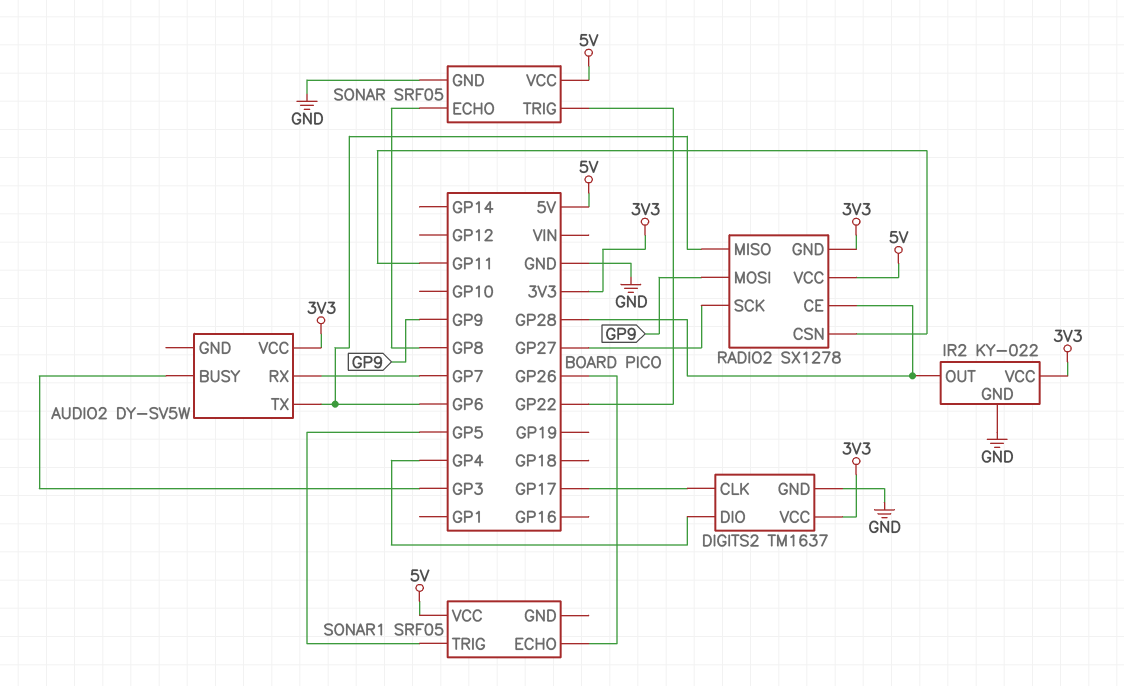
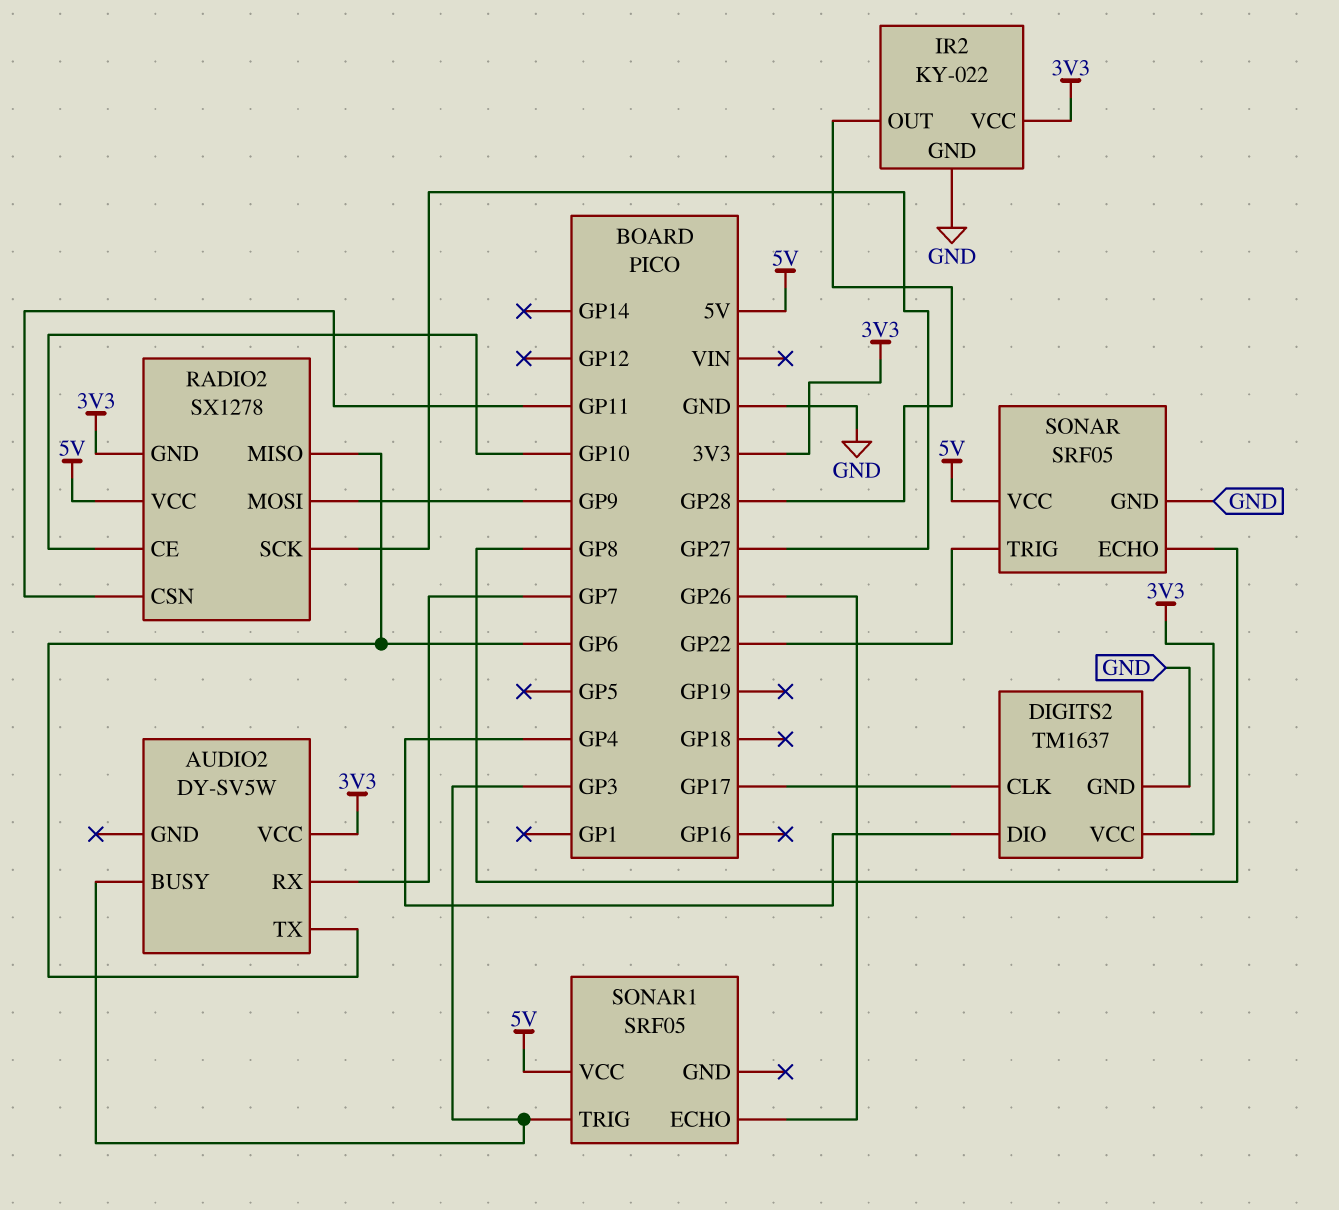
RADIO2 pin CE: GP28 -> GP10
SONAR1 pin TRIG: GP5 -> GP3

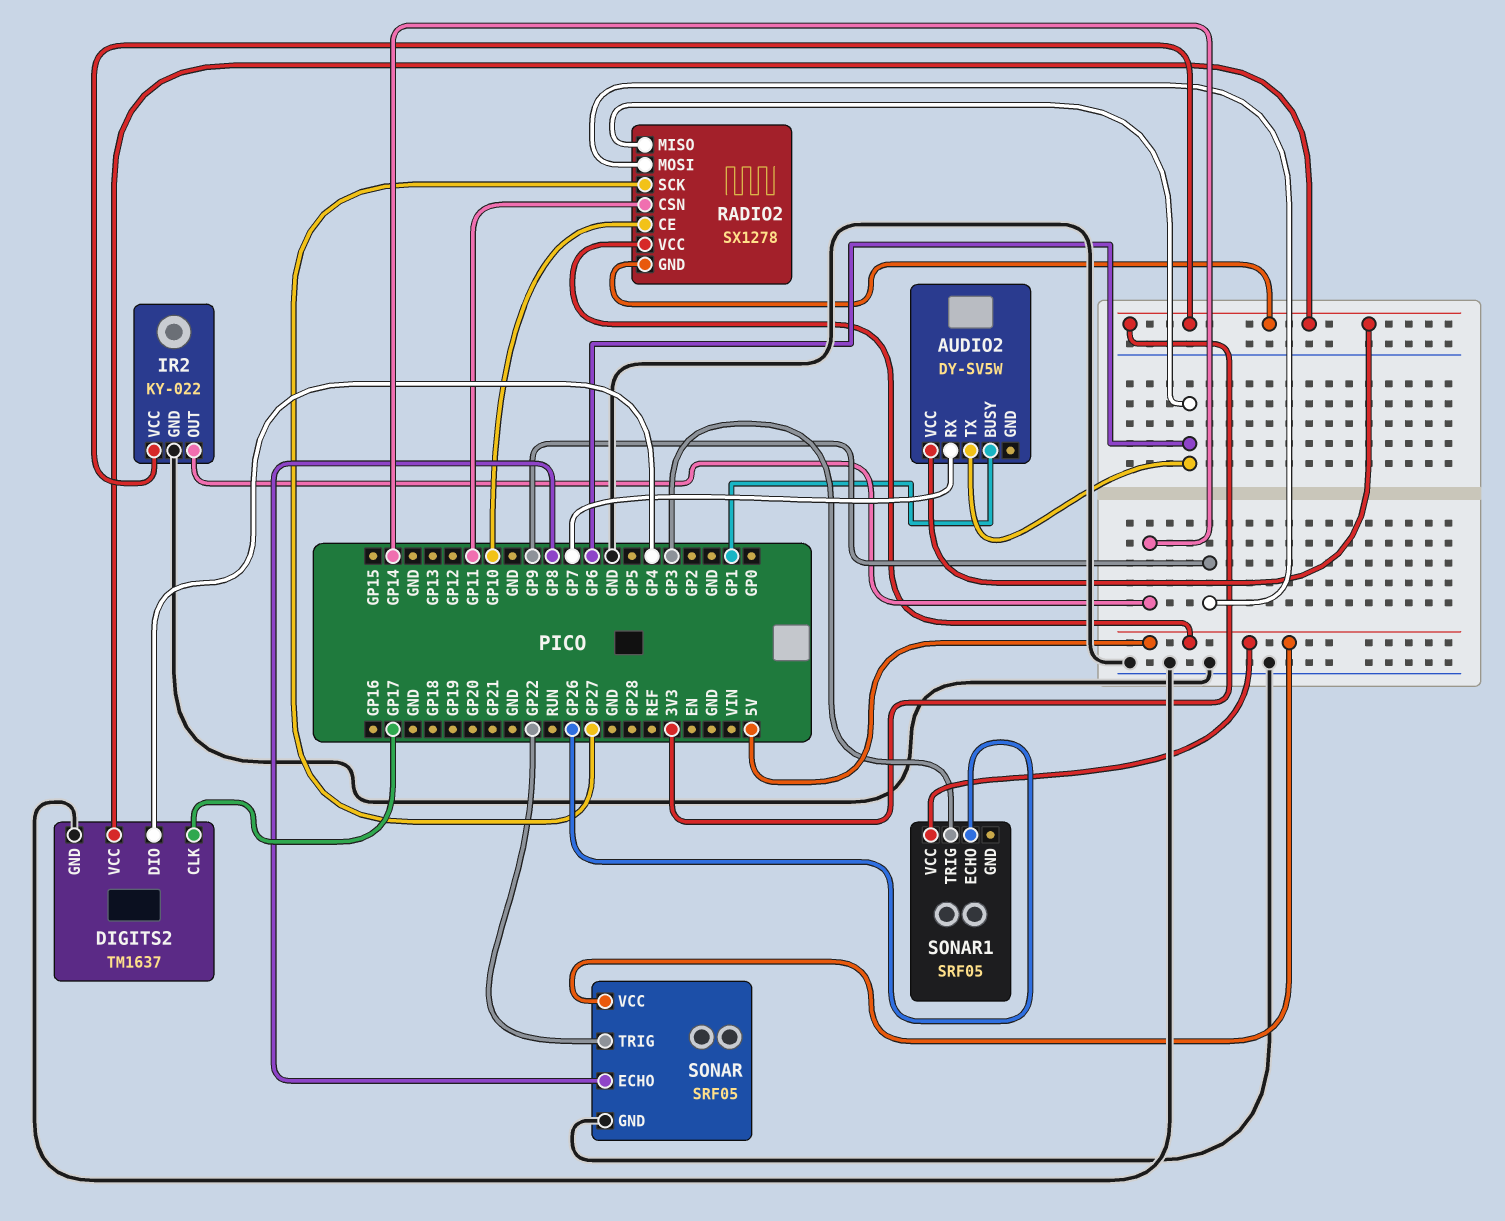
AUDIO2 pin BUSY: GP3 -> GP1
IR2 pin OUT: GP28 -> GP14

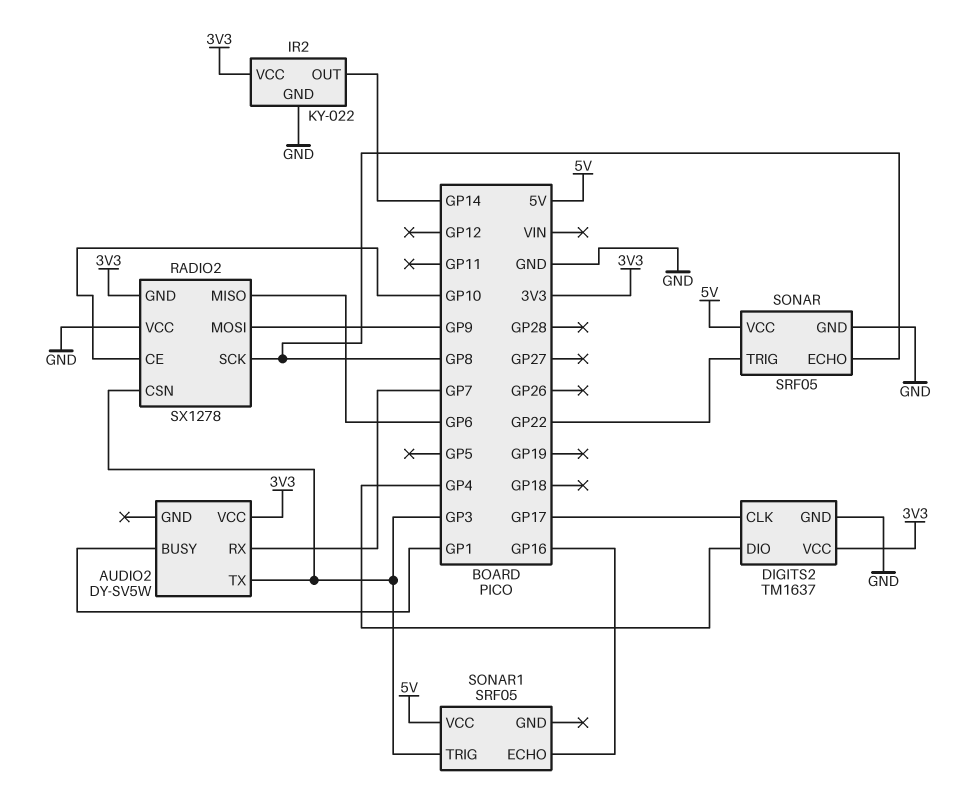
AUDIO2 pin TX: GP6 -> GP3
RADIO2 pin CSN: GP11 -> GP3
RADIO2 pin SCK: GP27 -> GP8
RADIO2 pin VCC: 5V -> GND
SONAR1 pin ECHO: GP26 -> GP16

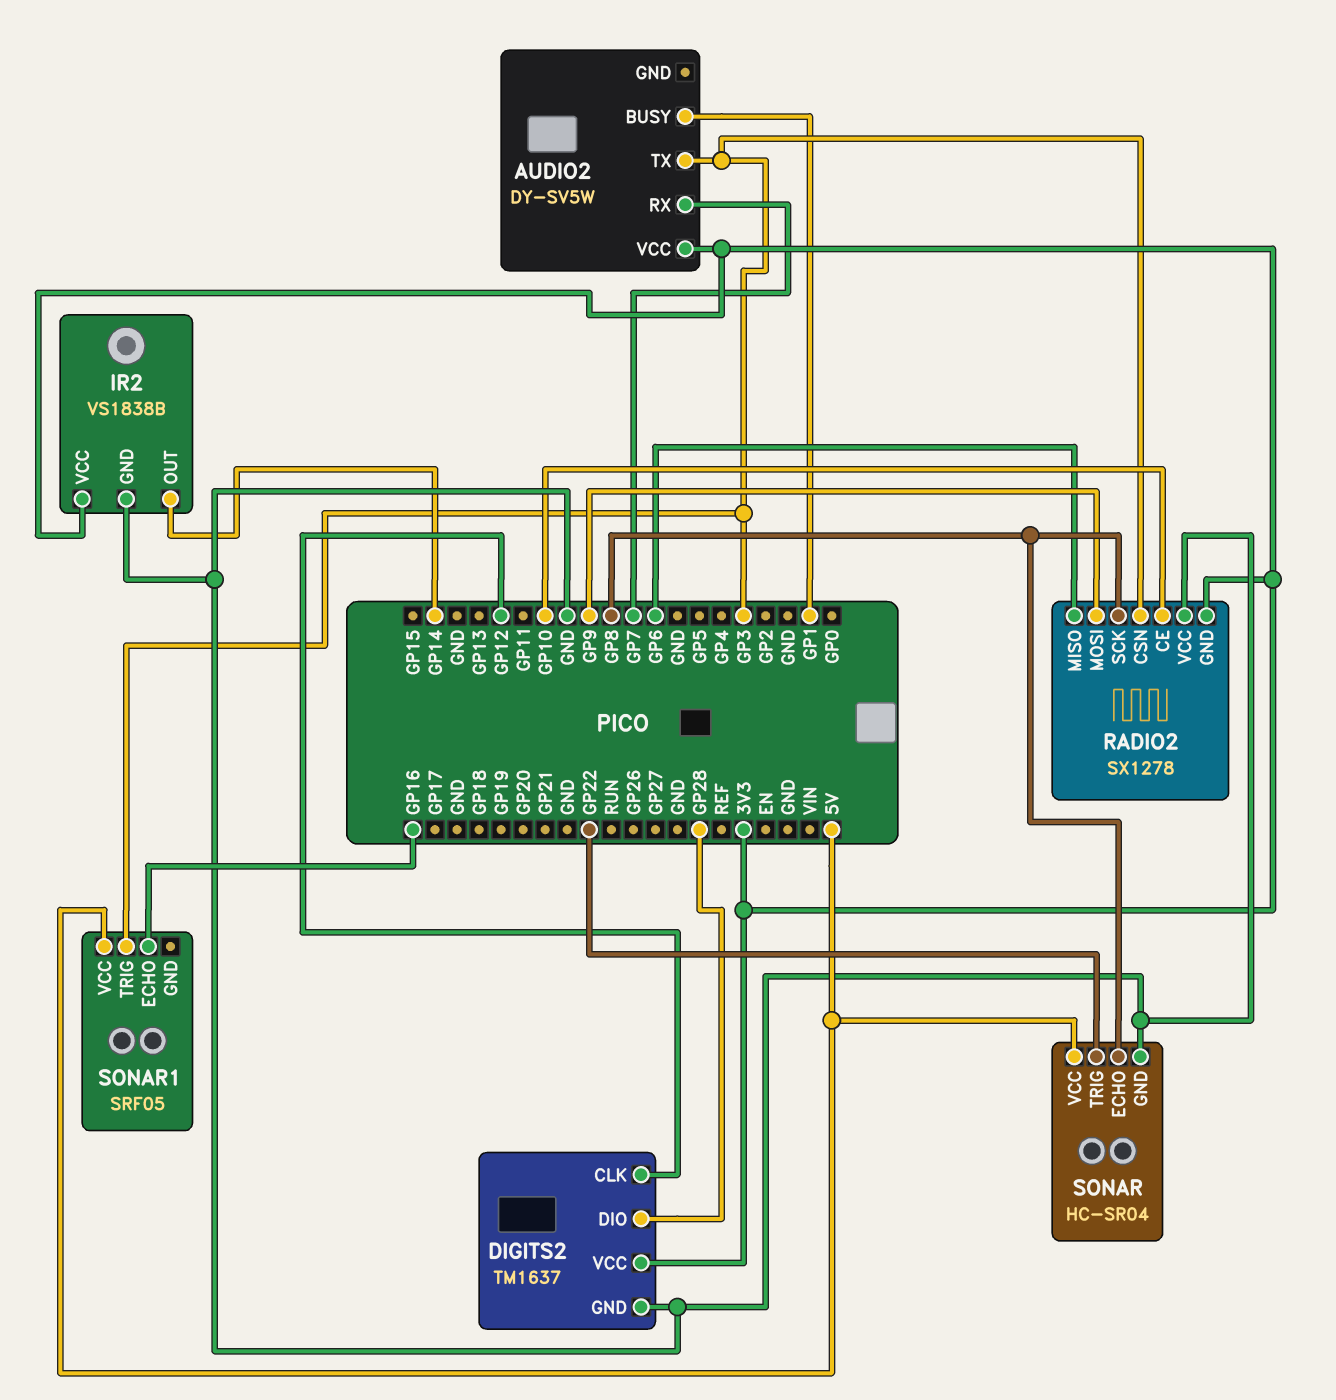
DIGITS2 pin CLK: GP17 -> GP12
DIGITS2 pin DIO: GP4 -> GP28
IR2: KY-022 -> VS1838B
SONAR: SRF05 -> HC-SR04

